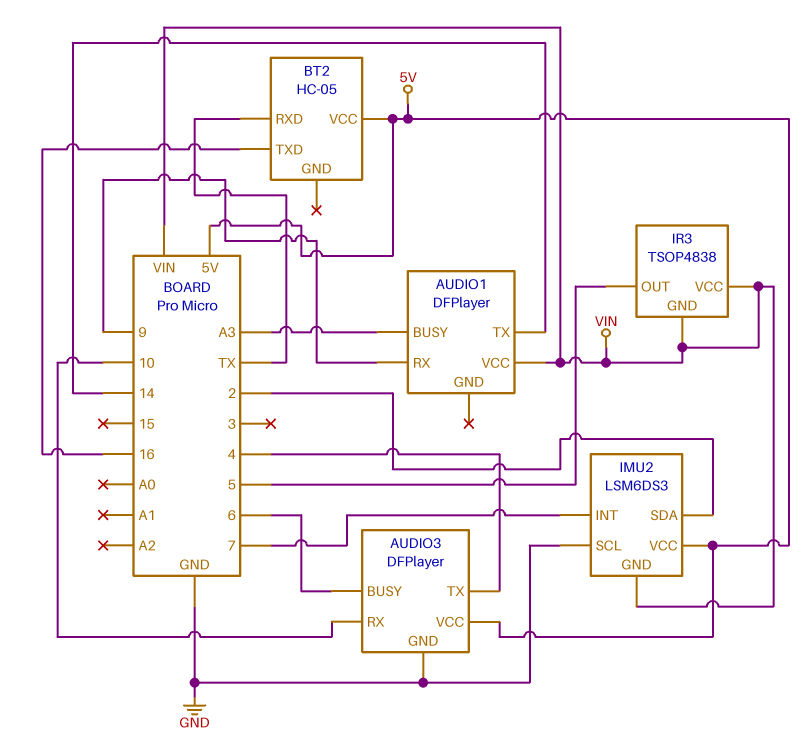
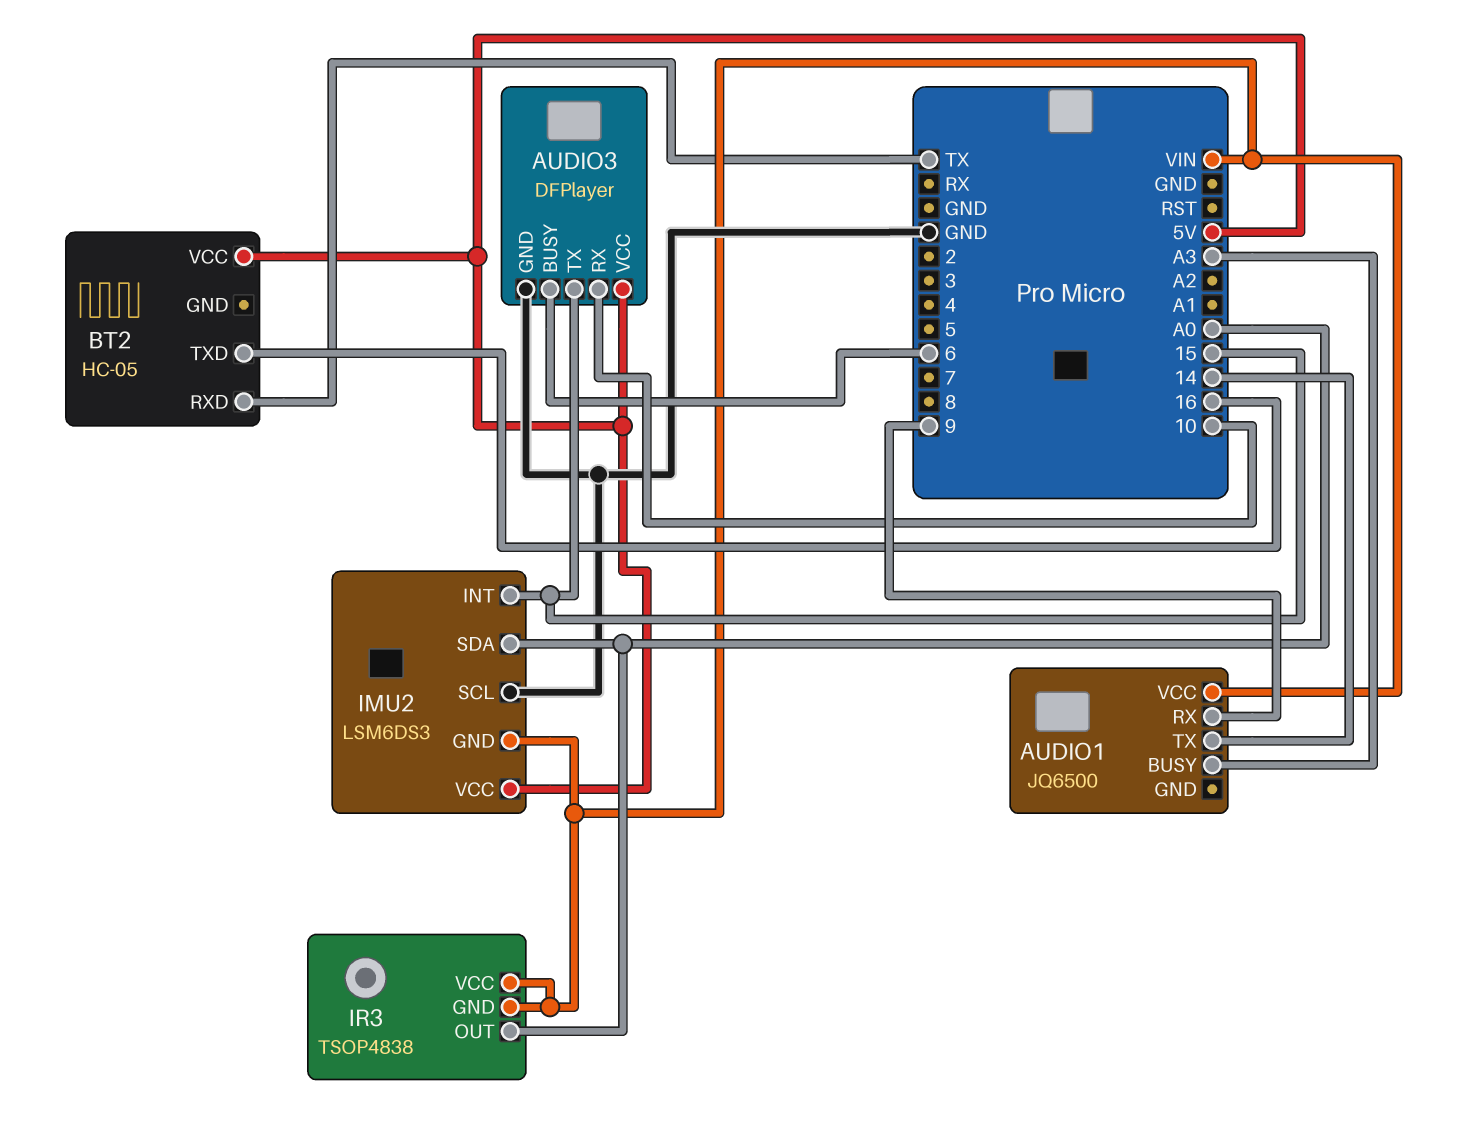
AUDIO1: DFPlayer -> JQ6500
AUDIO3 pin TX: 4 -> 15
IMU2 pin INT: 7 -> 15
IMU2 pin SDA: 2 -> A0
IR3 pin OUT: 5 -> A0

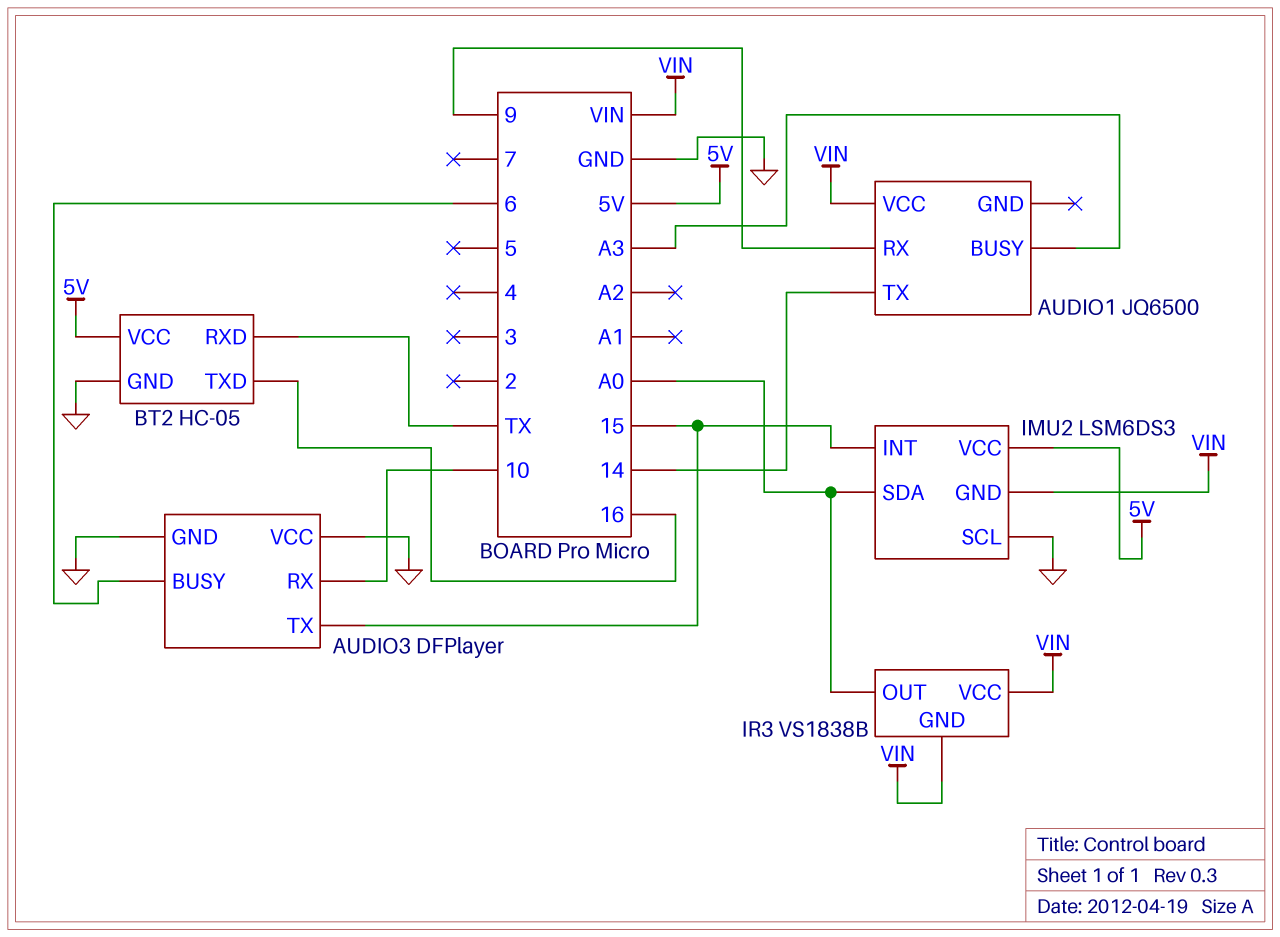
AUDIO3 pin VCC: 5V -> GND
BT2 pin GND: none -> GND
IR3: TSOP4838 -> VS1838B

